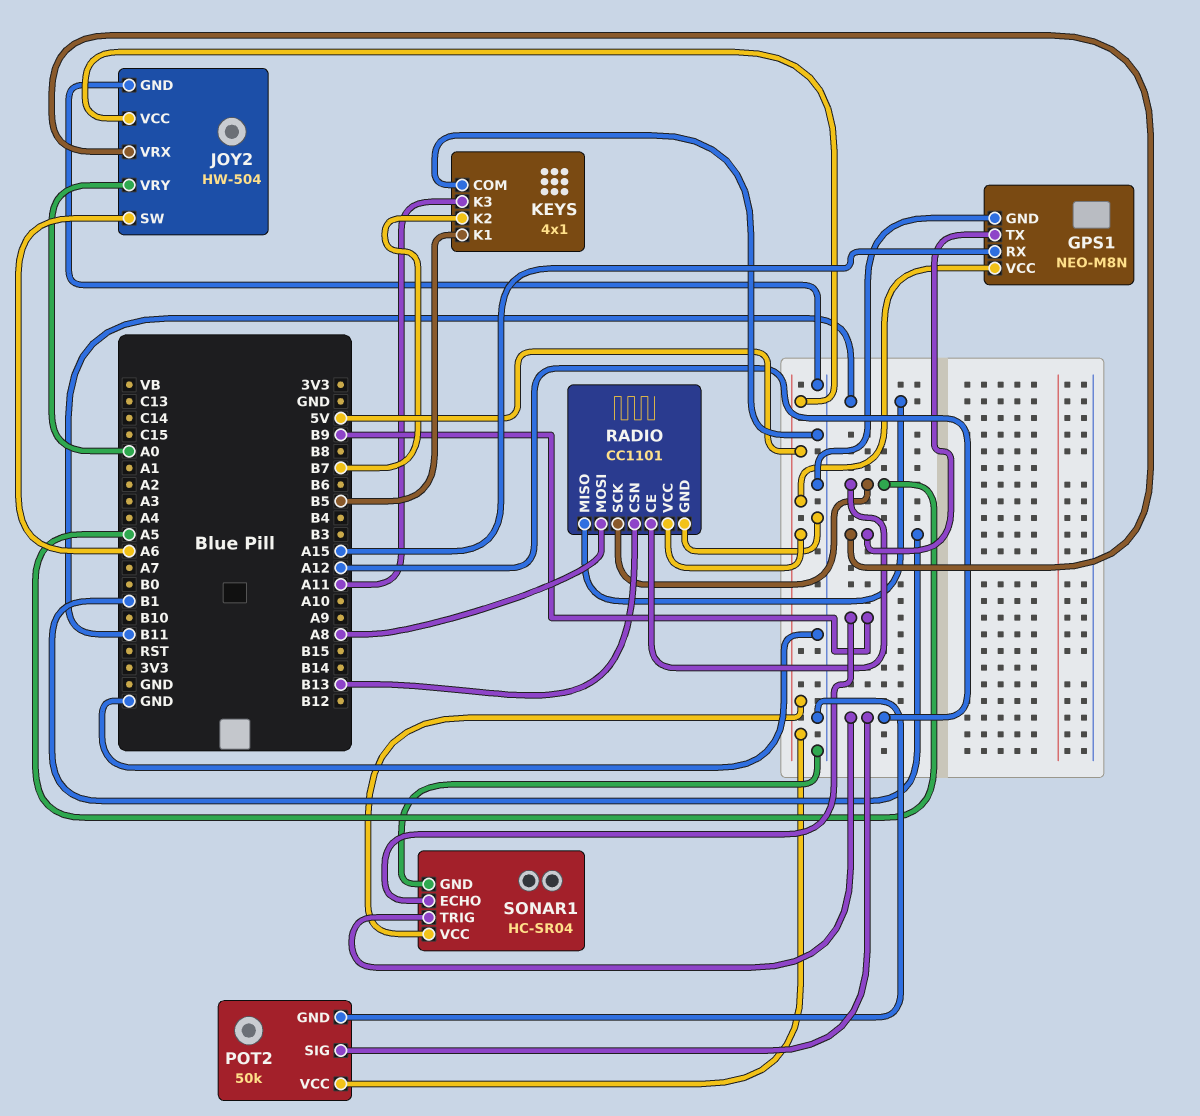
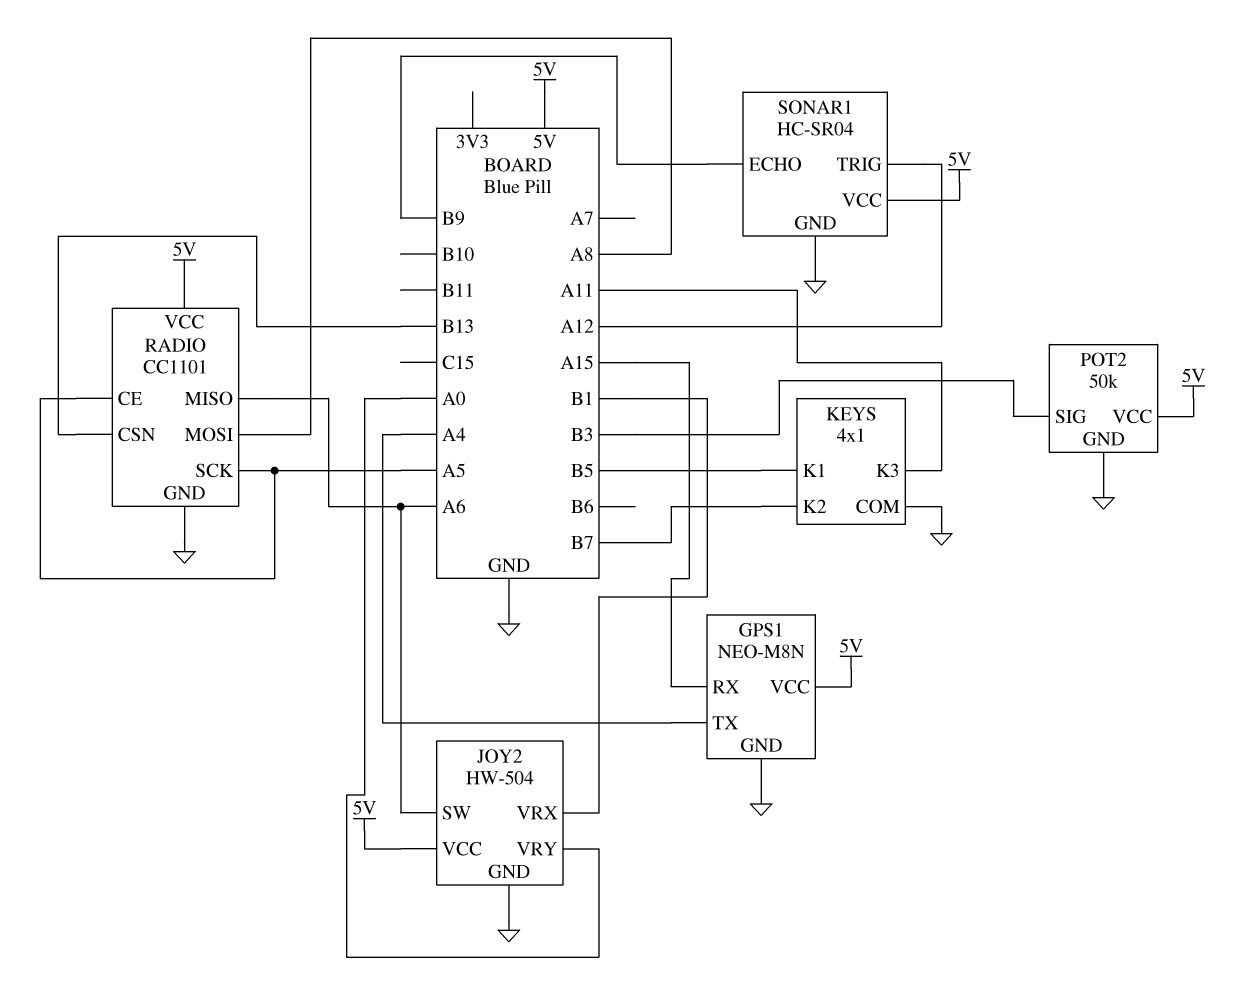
GPS1 pin TX: B1 -> A4
POT2 pin SIG: A12 -> B3
RADIO pin MISO: B11 -> A6

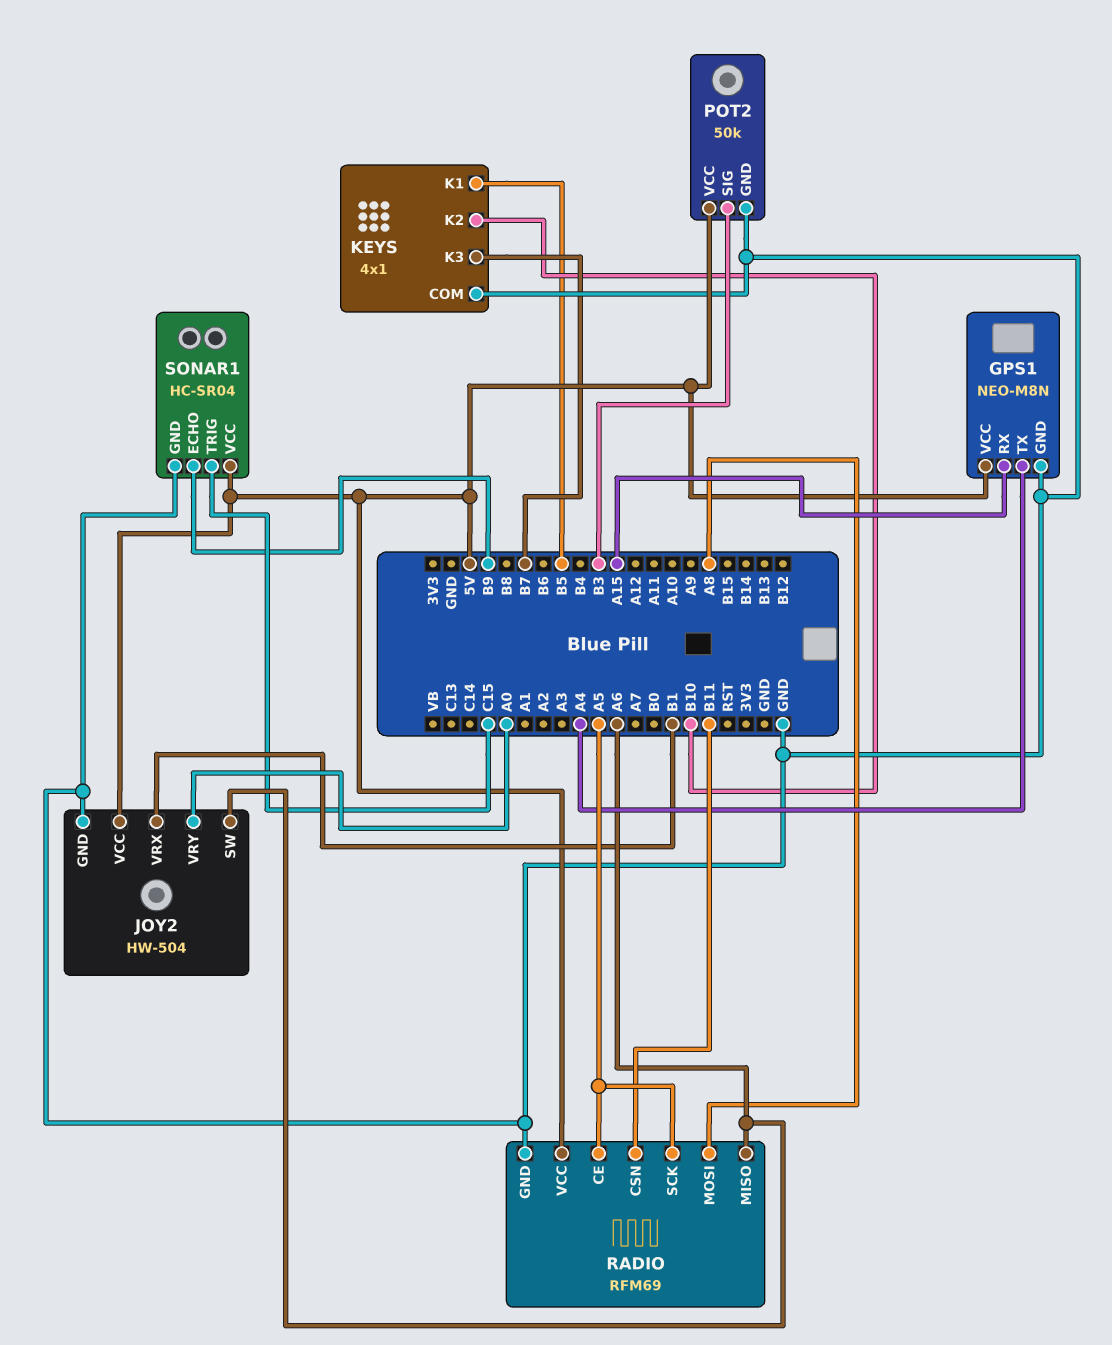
KEYS pin K2: B7 -> B10
KEYS pin K3: A11 -> B7
RADIO: CC1101 -> RFM69
RADIO pin CSN: B13 -> B11
SONAR1 pin TRIG: A12 -> C15

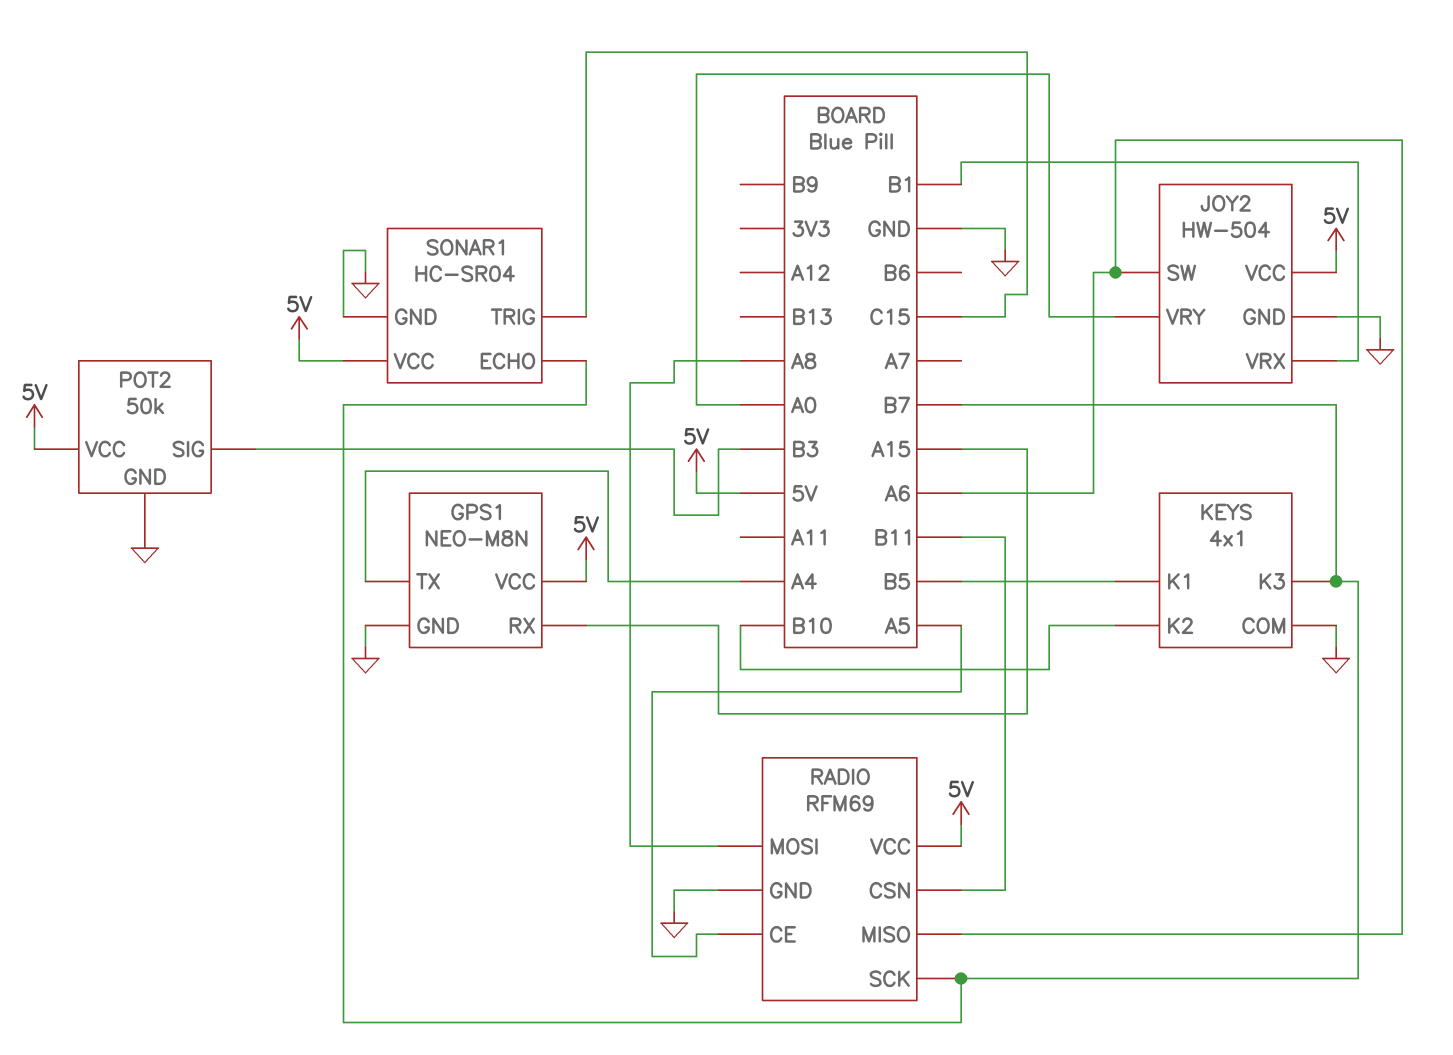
RADIO pin SCK: A5 -> B7
SONAR1 pin ECHO: B9 -> B7

